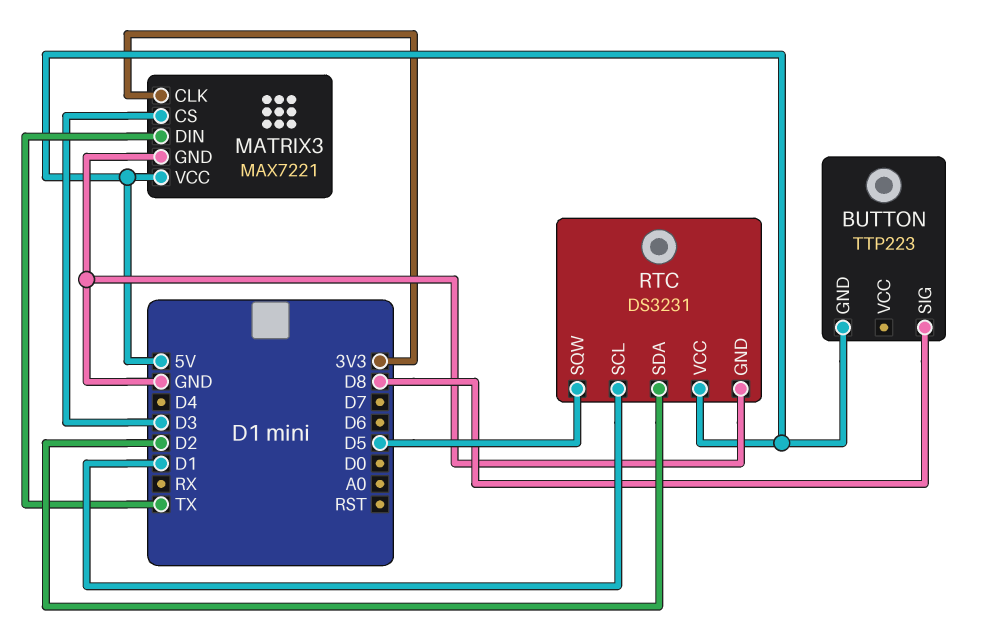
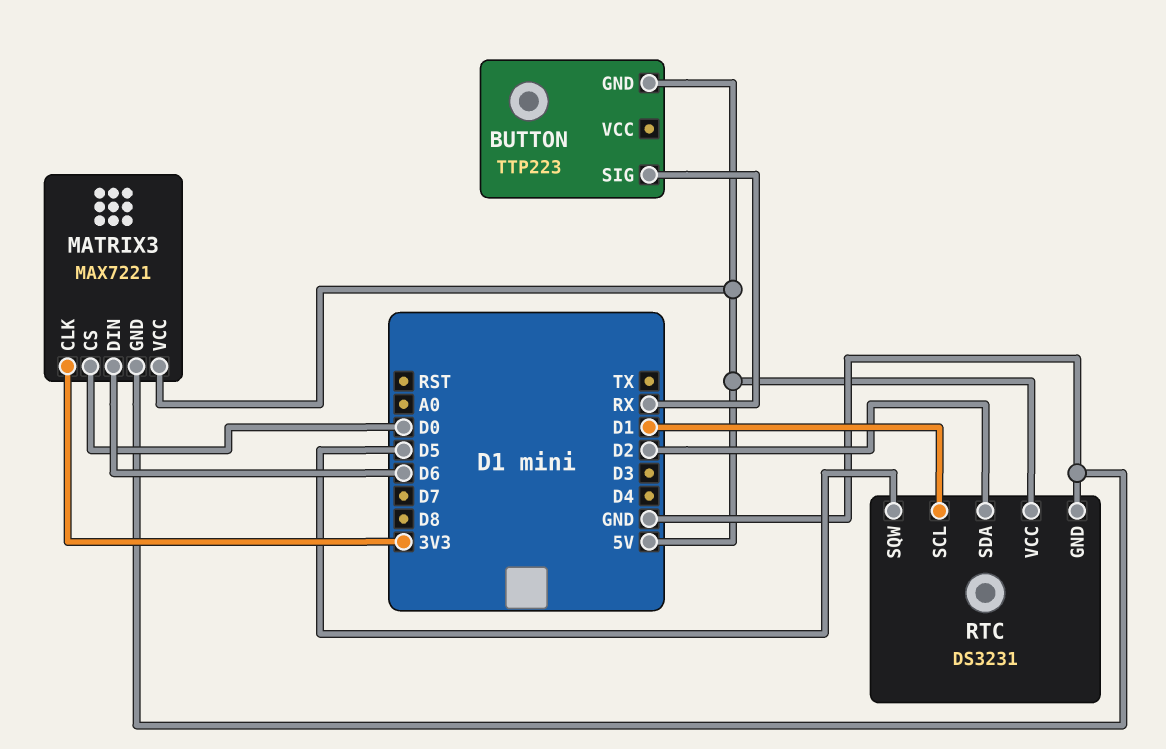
BUTTON pin SIG: D8 -> RX
MATRIX3 pin CS: D3 -> D0
MATRIX3 pin DIN: TX -> D6

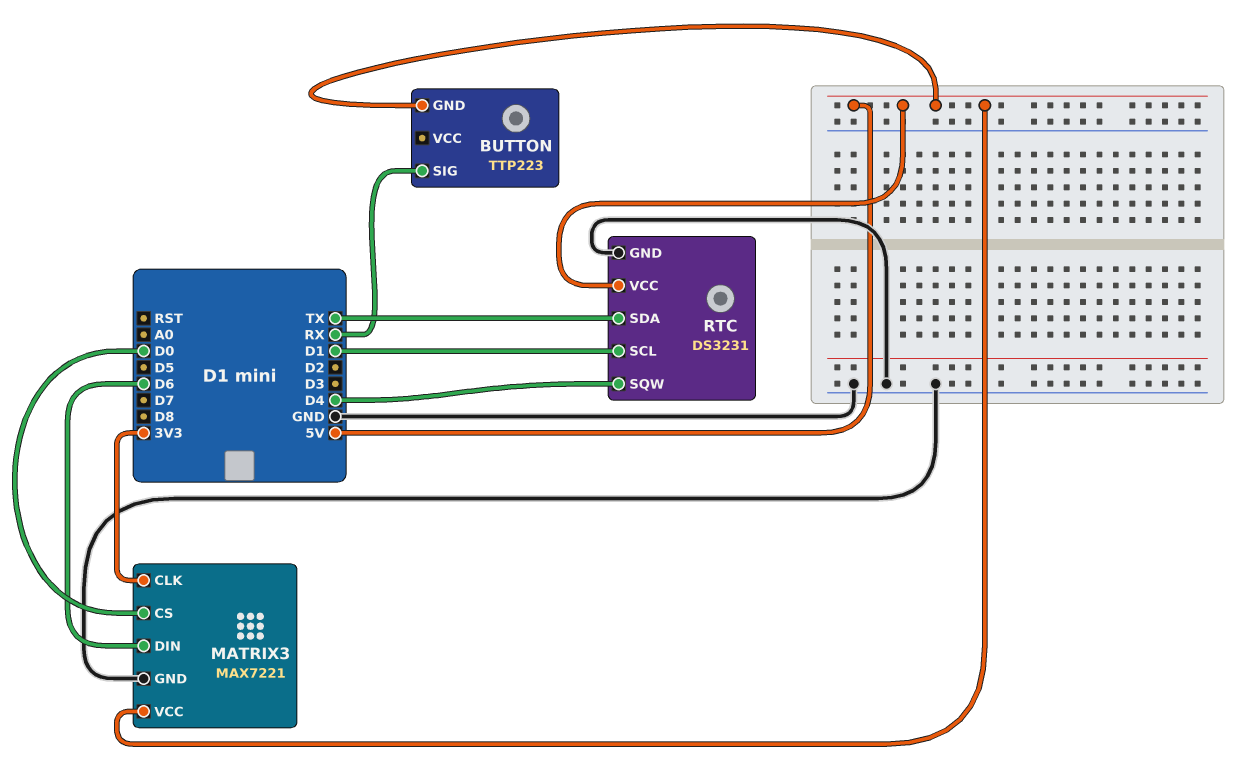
RTC pin SDA: D2 -> TX
RTC pin SQW: D5 -> D4

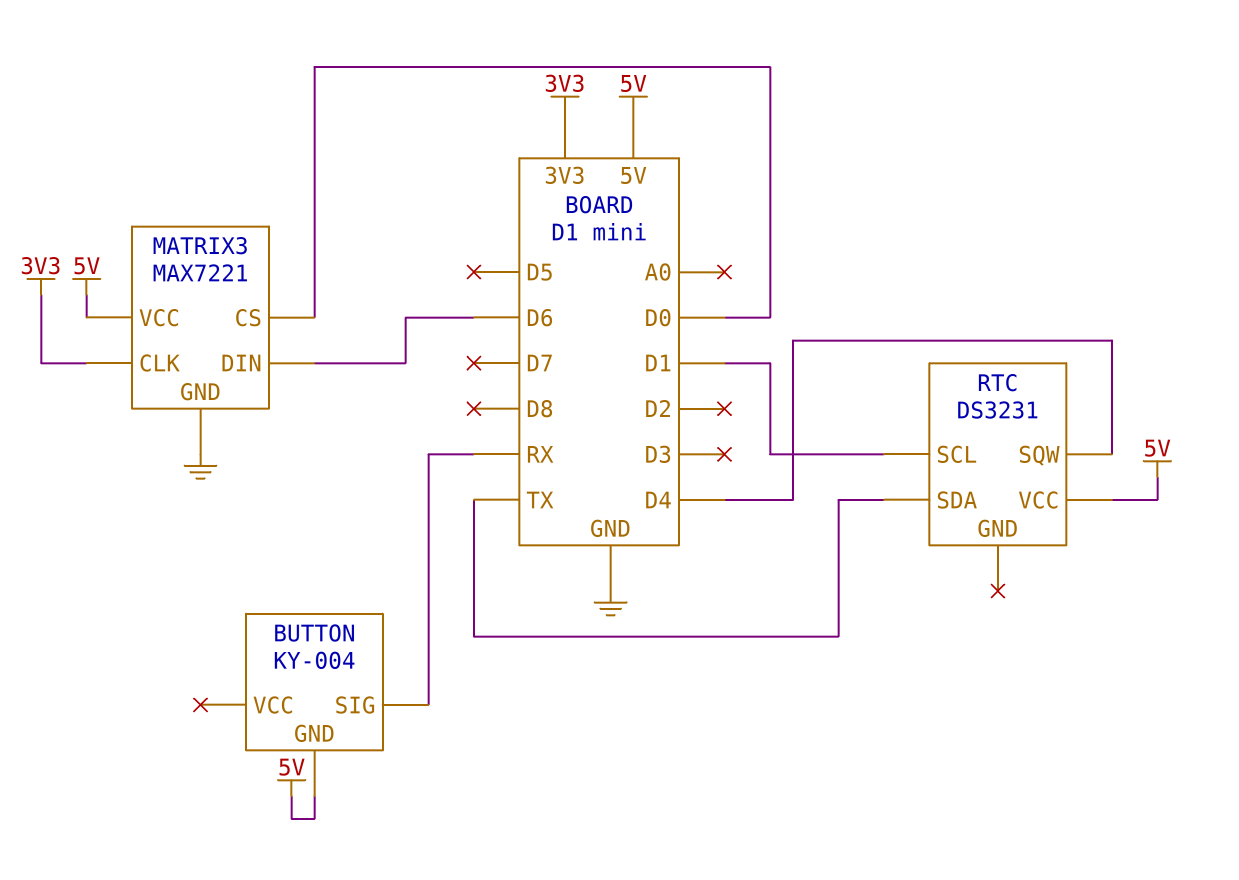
BUTTON: TTP223 -> KY-004
RTC pin GND: GND -> none

